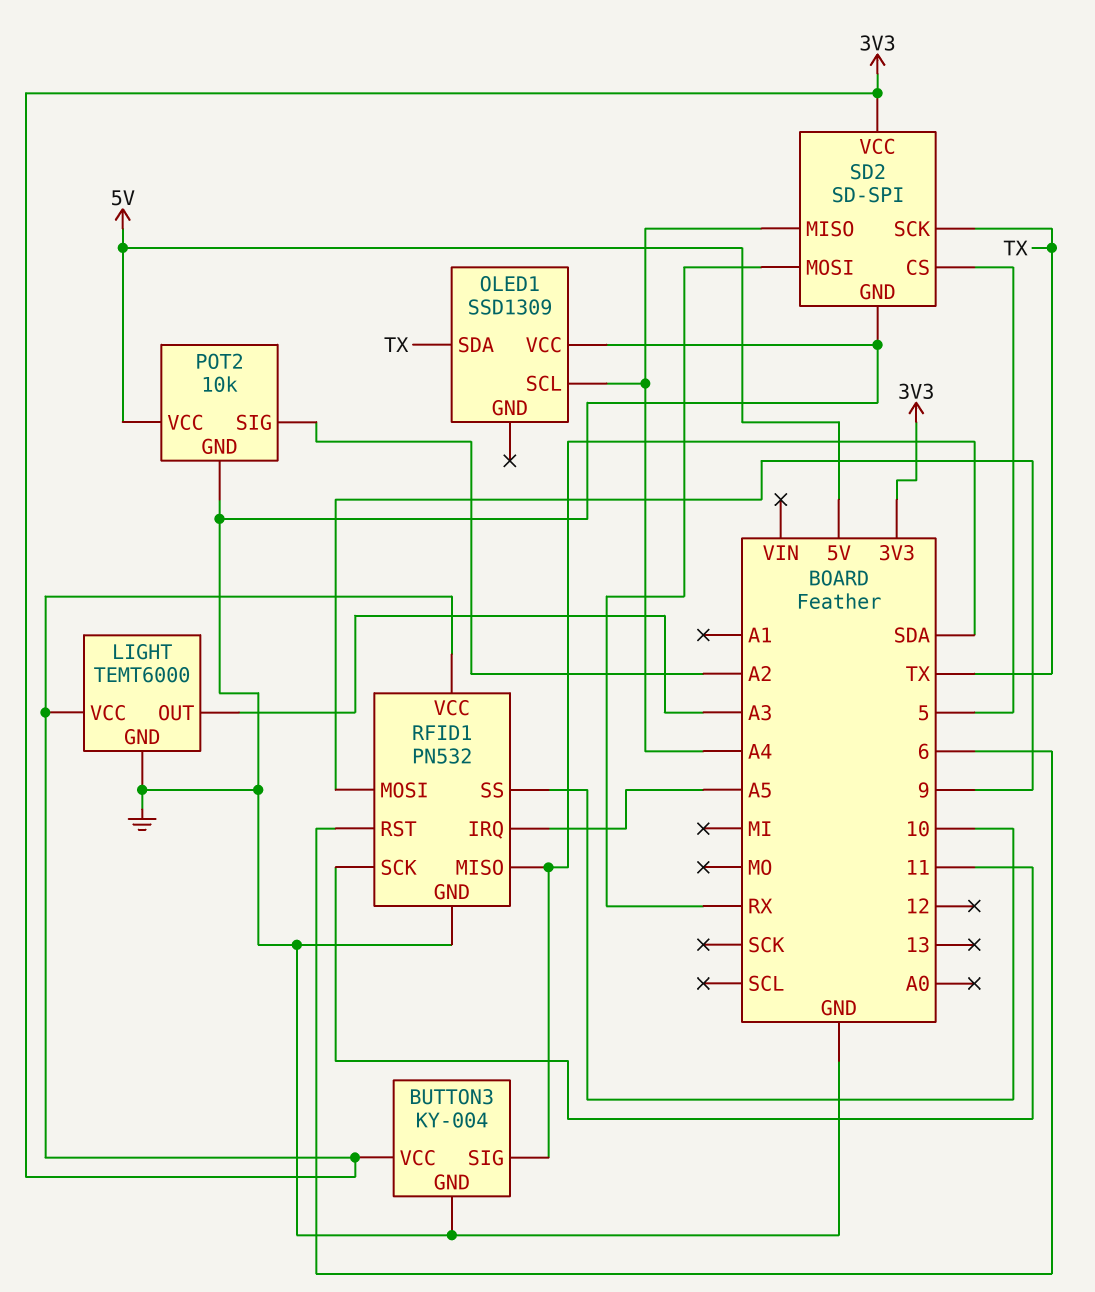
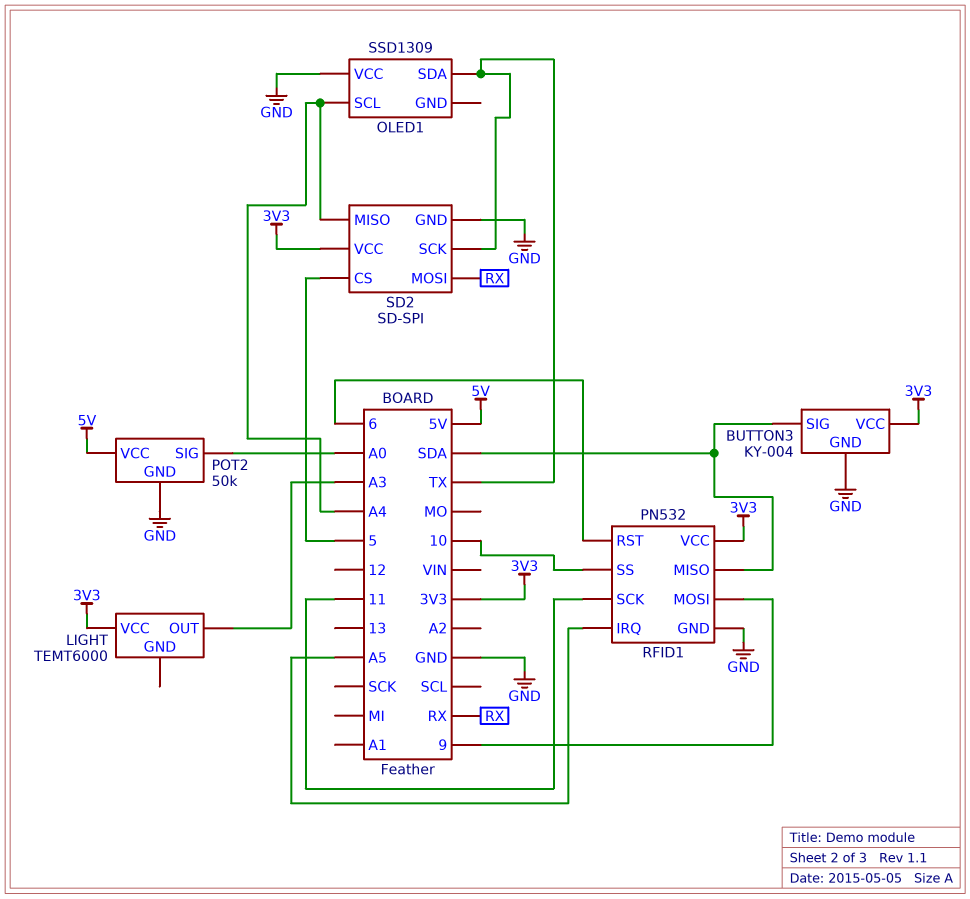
LIGHT pin GND: GND -> none
POT2: 10k -> 50k
POT2 pin SIG: A2 -> A0

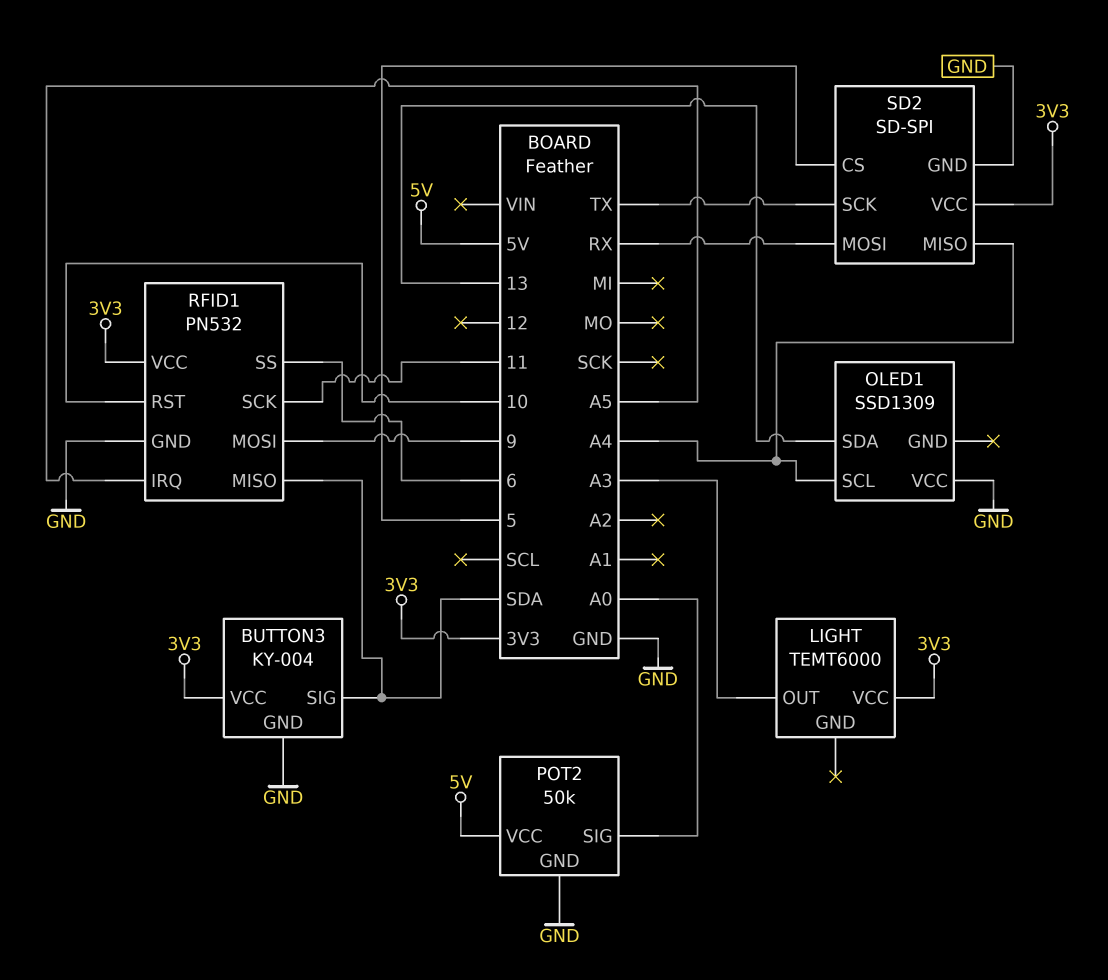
OLED1 pin SDA: TX -> 13
RFID1 pin RST: 6 -> 10
RFID1 pin SS: 10 -> 6

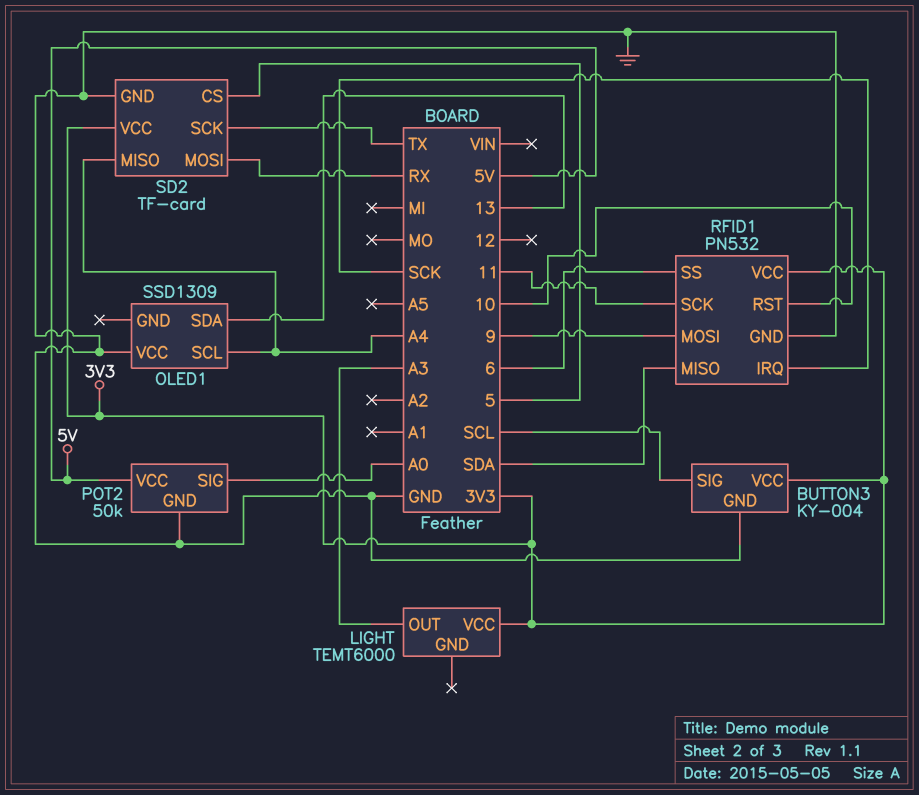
BUTTON3 pin SIG: SDA -> SCL
RFID1 pin IRQ: A5 -> SCK
SD2: SD-SPI -> TF-card

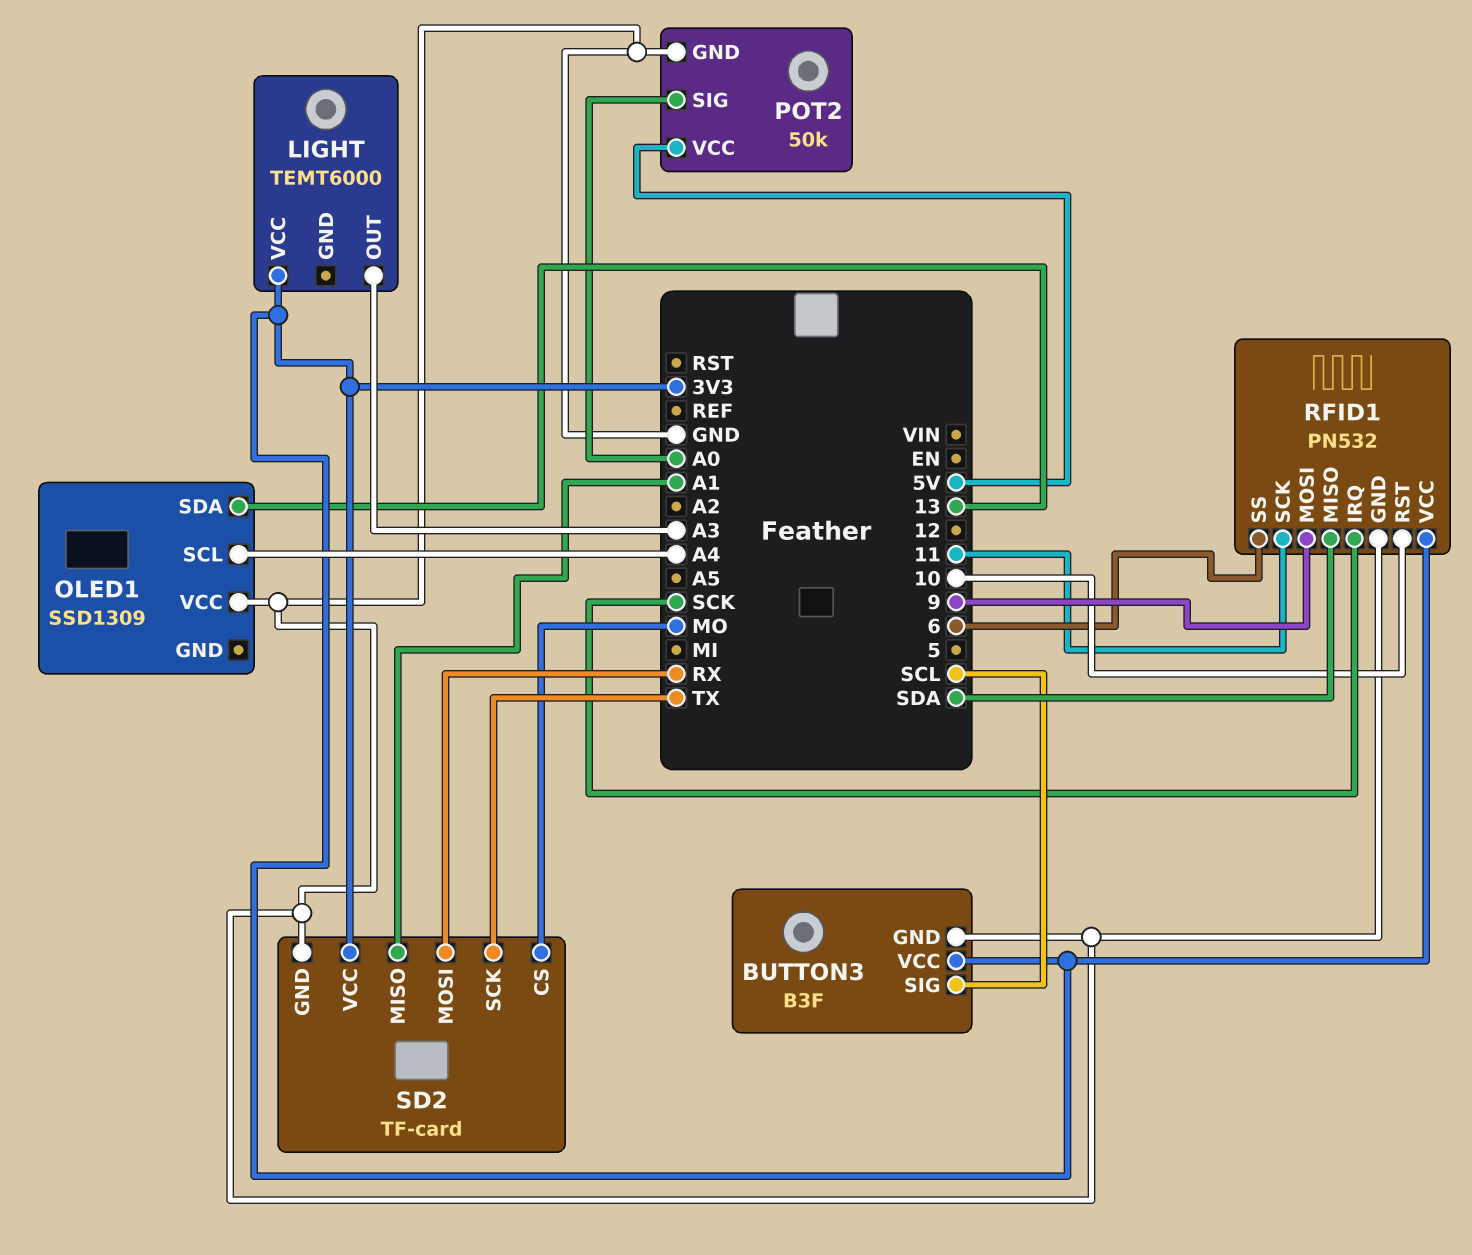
BUTTON3: KY-004 -> B3F
SD2 pin CS: 5 -> MO
SD2 pin MISO: A4 -> A1

